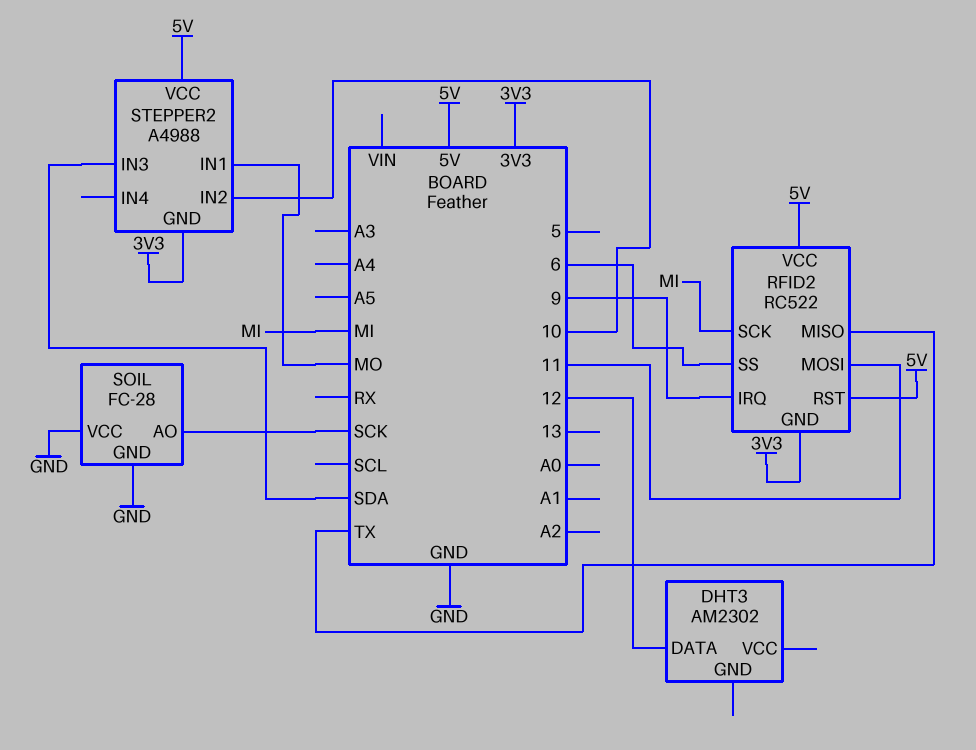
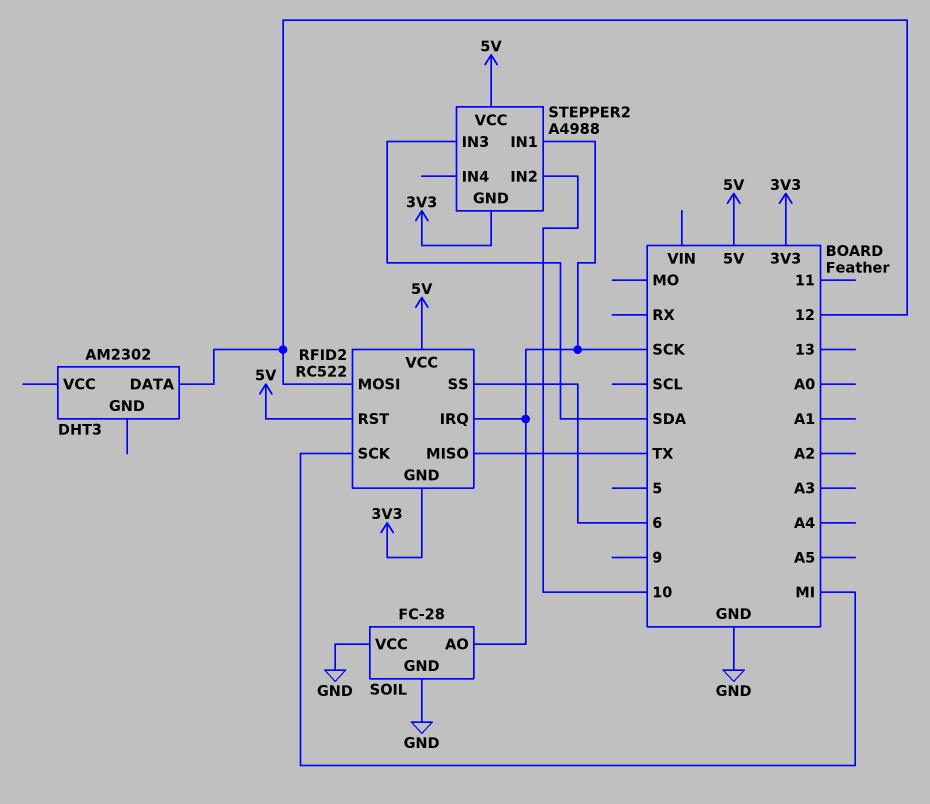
RFID2 pin IRQ: 9 -> SCK
RFID2 pin MOSI: 11 -> 12
STEPPER2 pin IN1: MO -> SCK

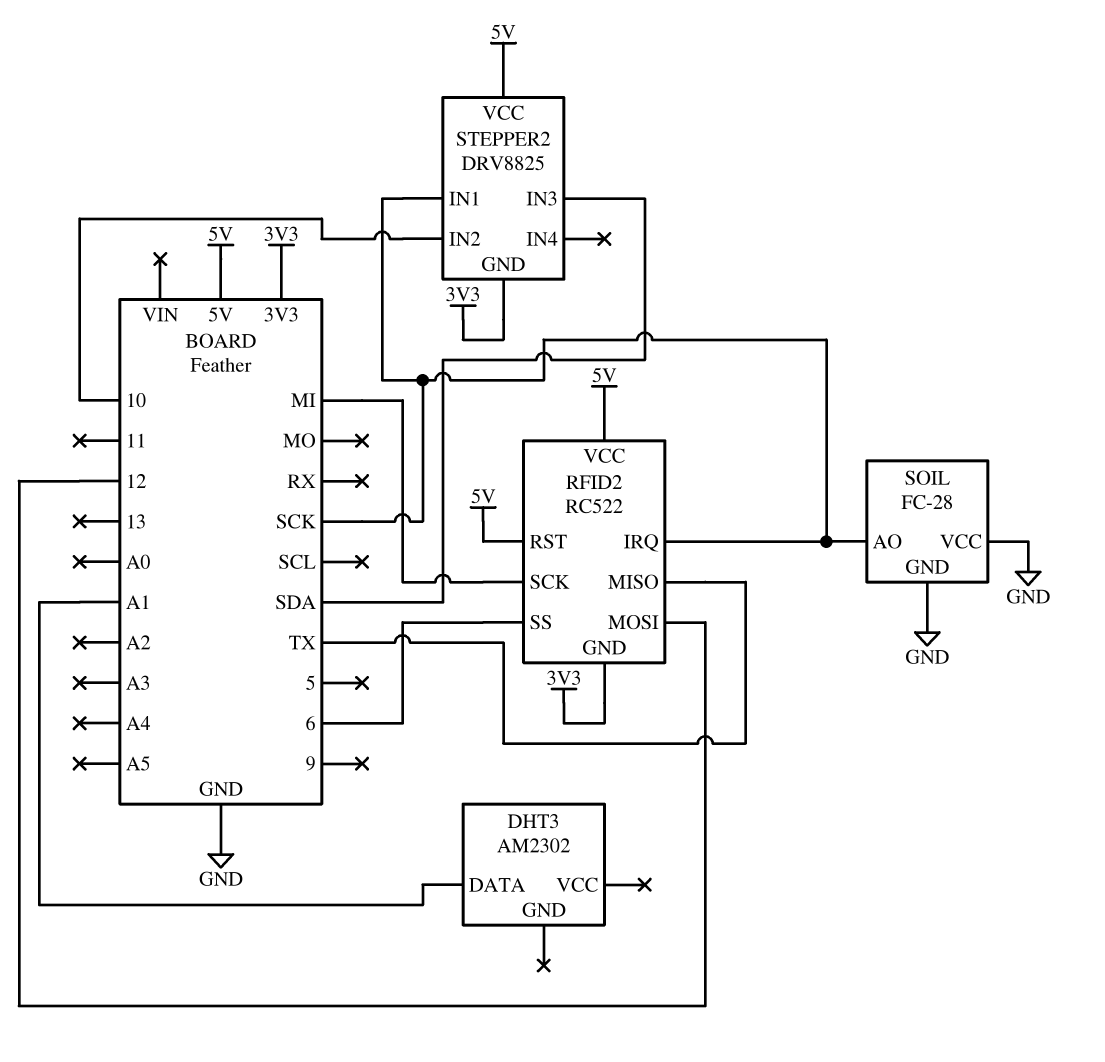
DHT3 pin DATA: 12 -> A1
STEPPER2: A4988 -> DRV8825

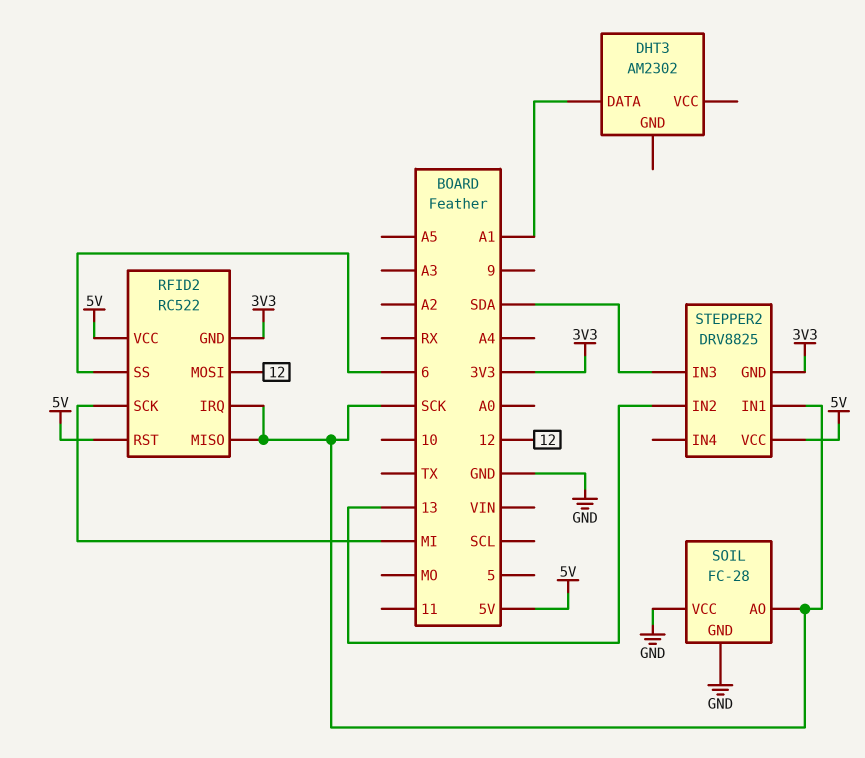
RFID2 pin MISO: TX -> SCK
STEPPER2 pin IN2: 10 -> 13

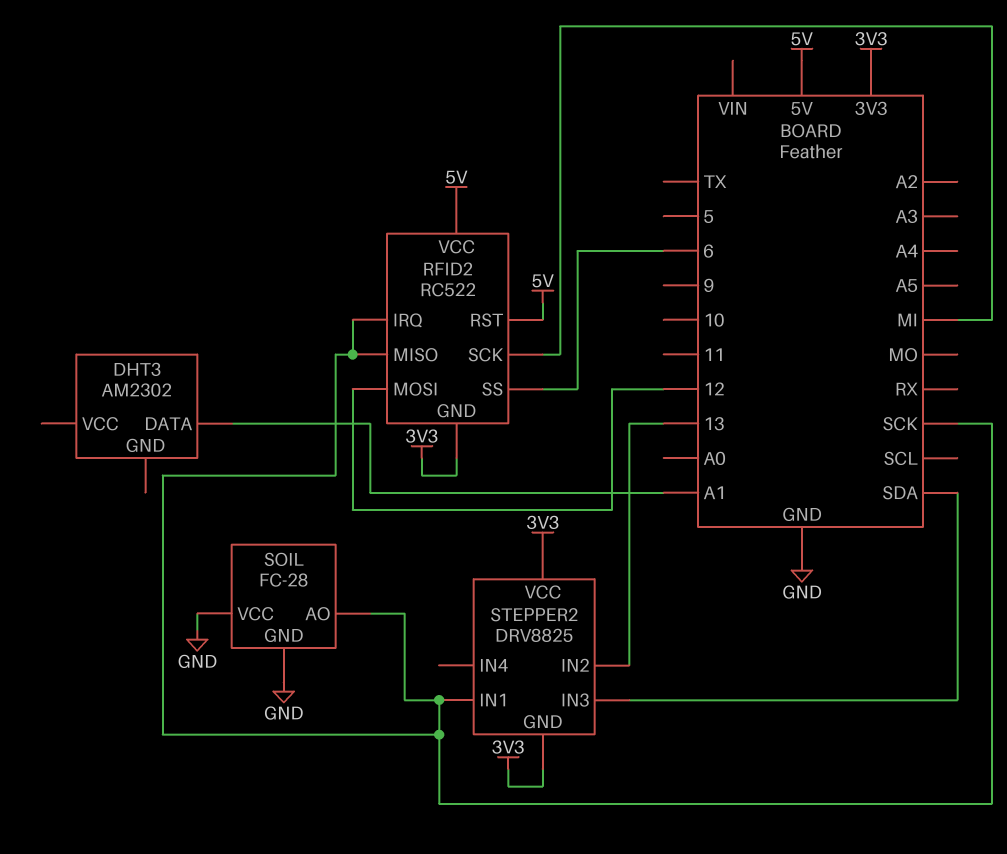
STEPPER2 pin VCC: 5V -> 3V3

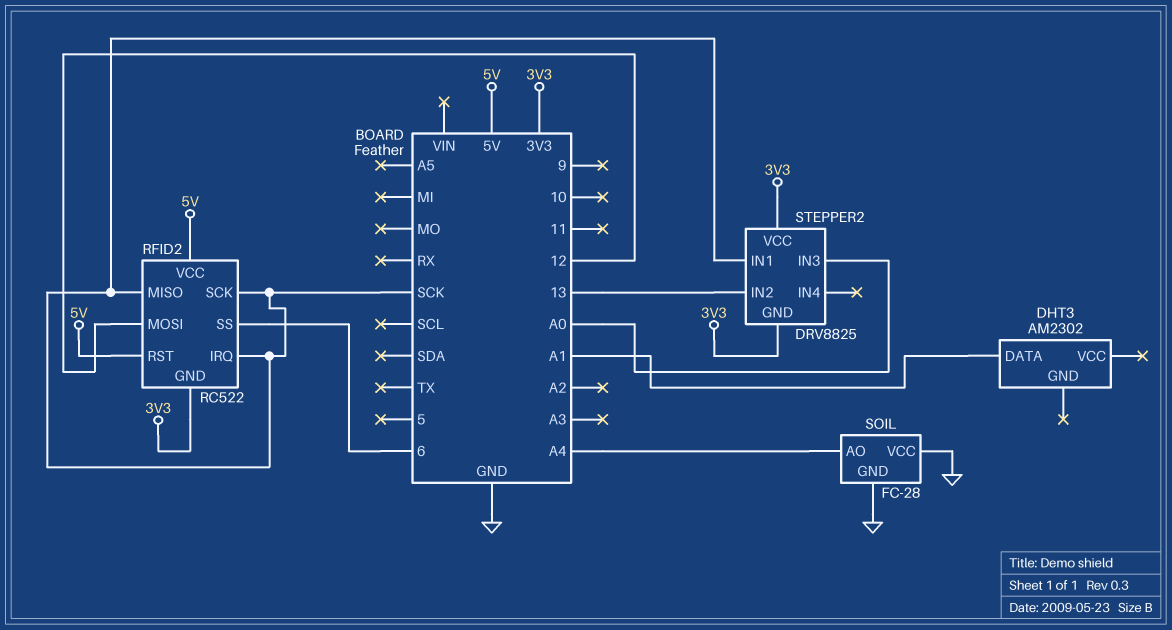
RFID2 pin SCK: MI -> SCK
SOIL pin AO: SCK -> A4
STEPPER2 pin IN3: SDA -> A0

